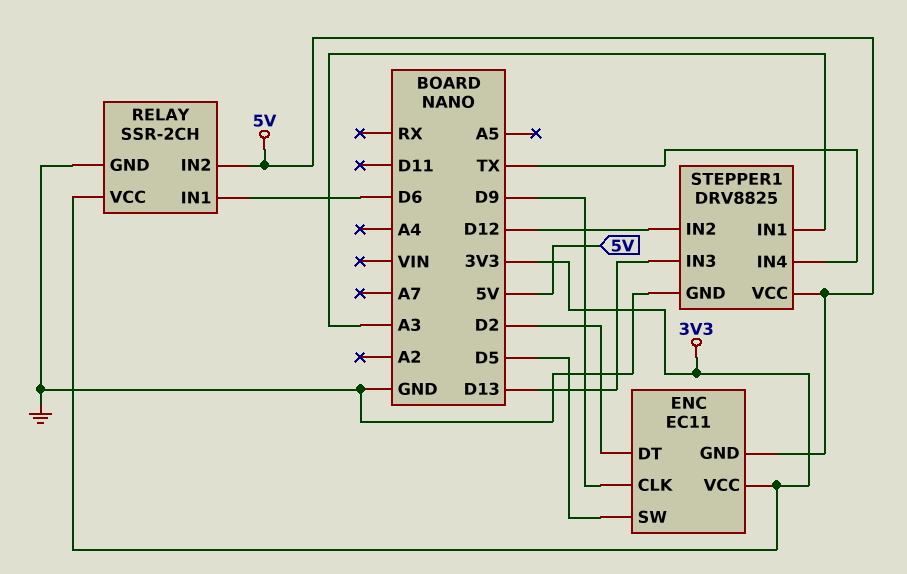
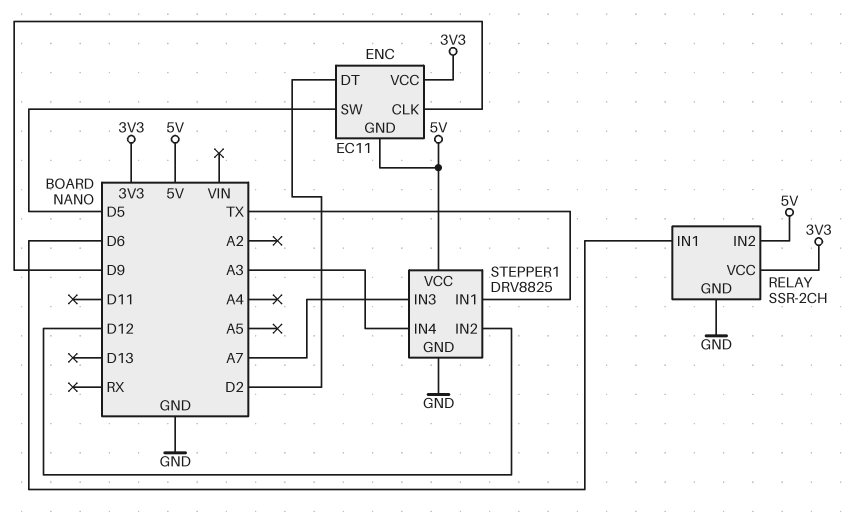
STEPPER1 pin IN1: A3 -> TX
STEPPER1 pin IN3: D13 -> A7
STEPPER1 pin IN4: TX -> A3

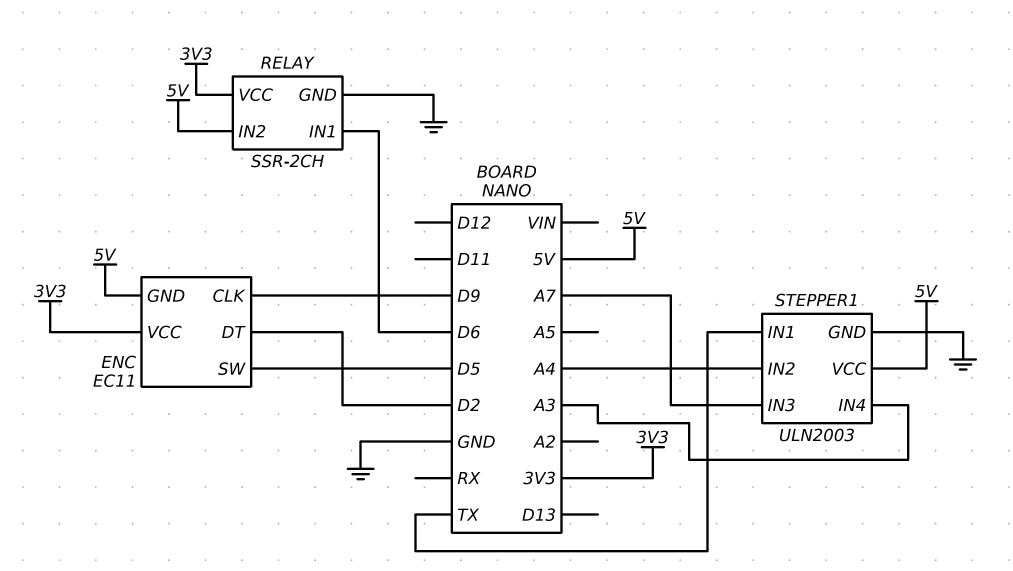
STEPPER1: DRV8825 -> ULN2003
STEPPER1 pin IN2: D12 -> A4

